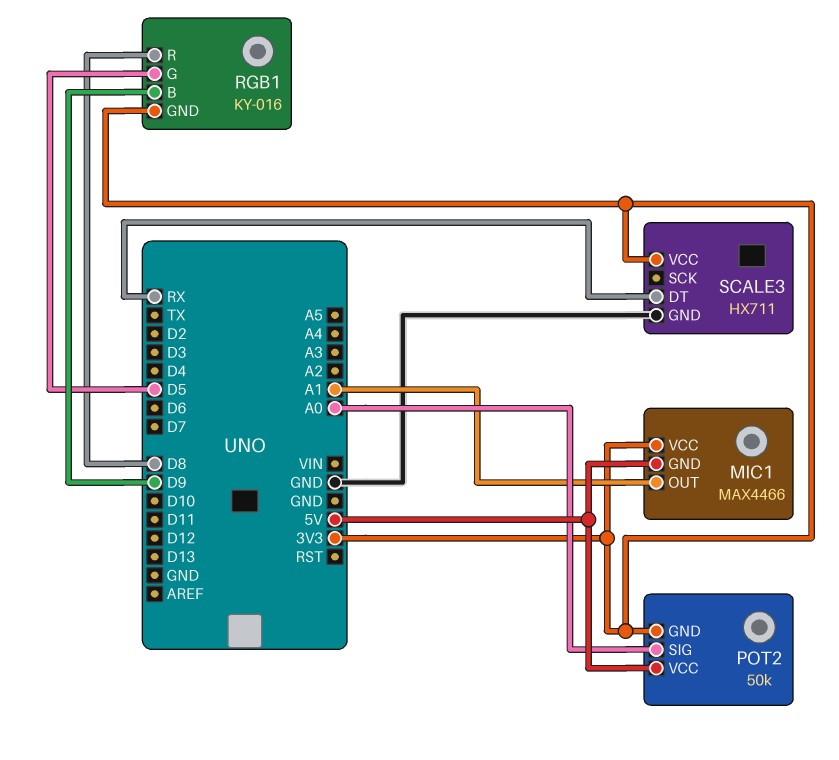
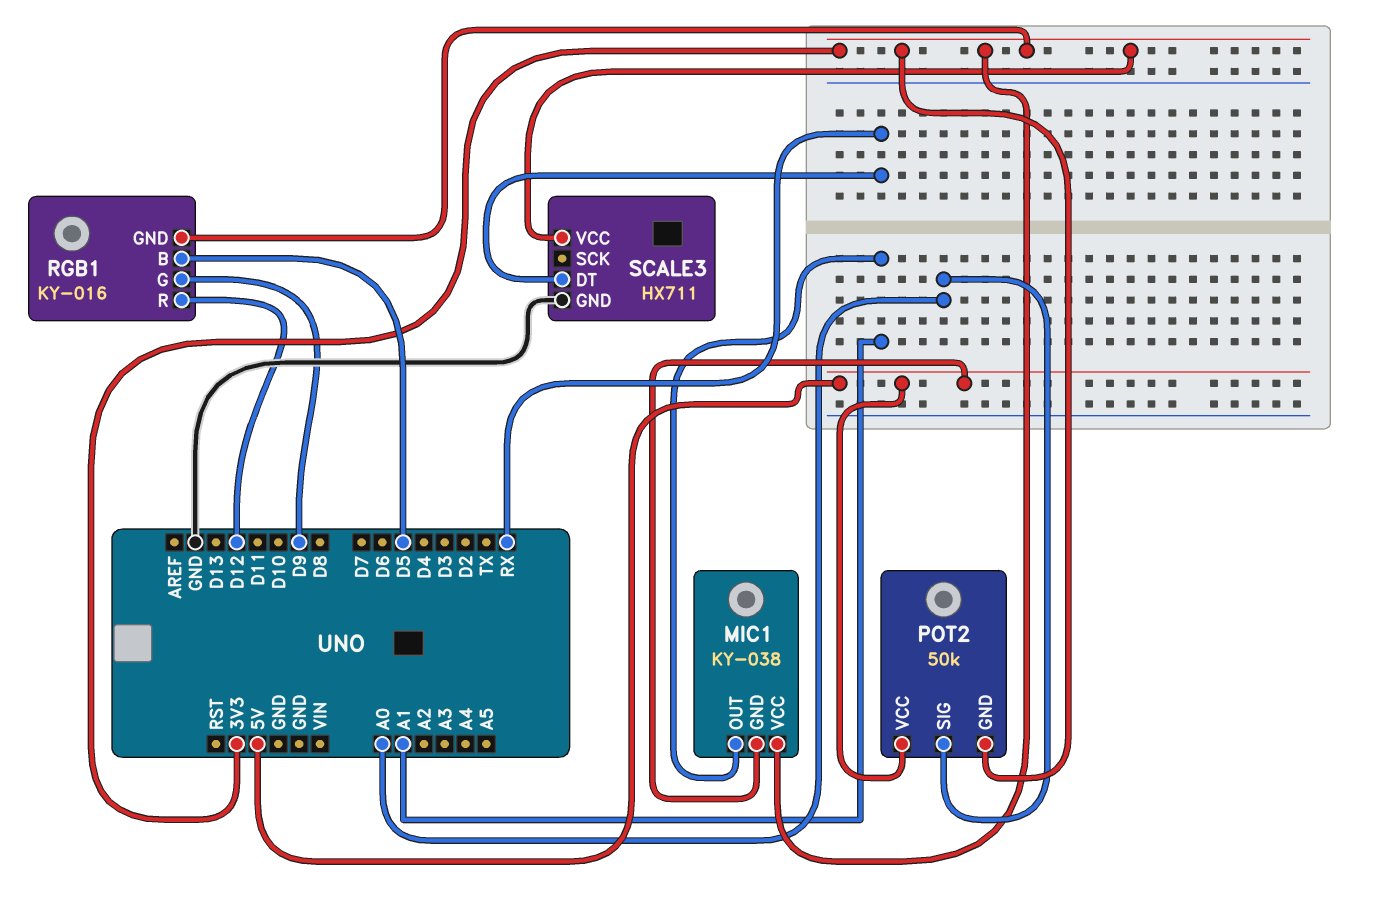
MIC1: MAX4466 -> KY-038
RGB1 pin B: D9 -> D5
RGB1 pin G: D5 -> D9
RGB1 pin R: D8 -> D12

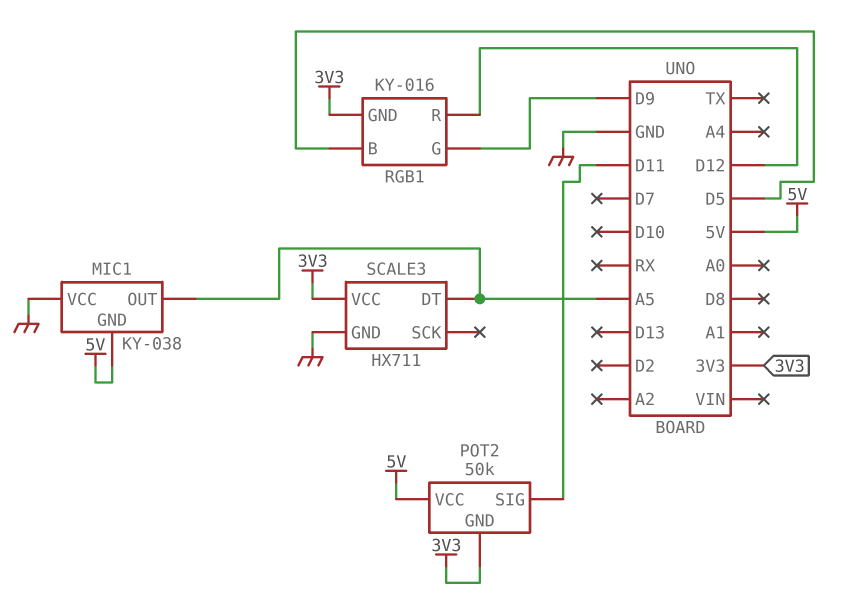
MIC1 pin OUT: A1 -> A5
MIC1 pin VCC: 3V3 -> GND
POT2 pin SIG: A0 -> D11
SCALE3 pin DT: RX -> A5

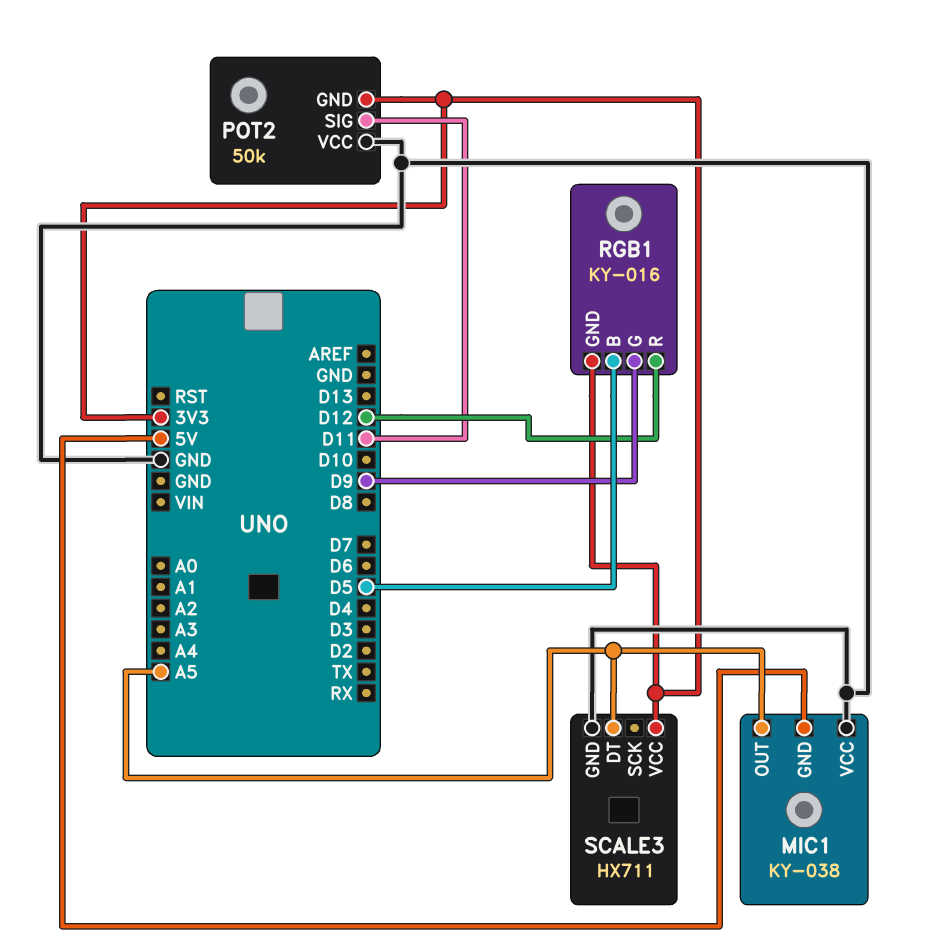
POT2 pin VCC: 5V -> GND

